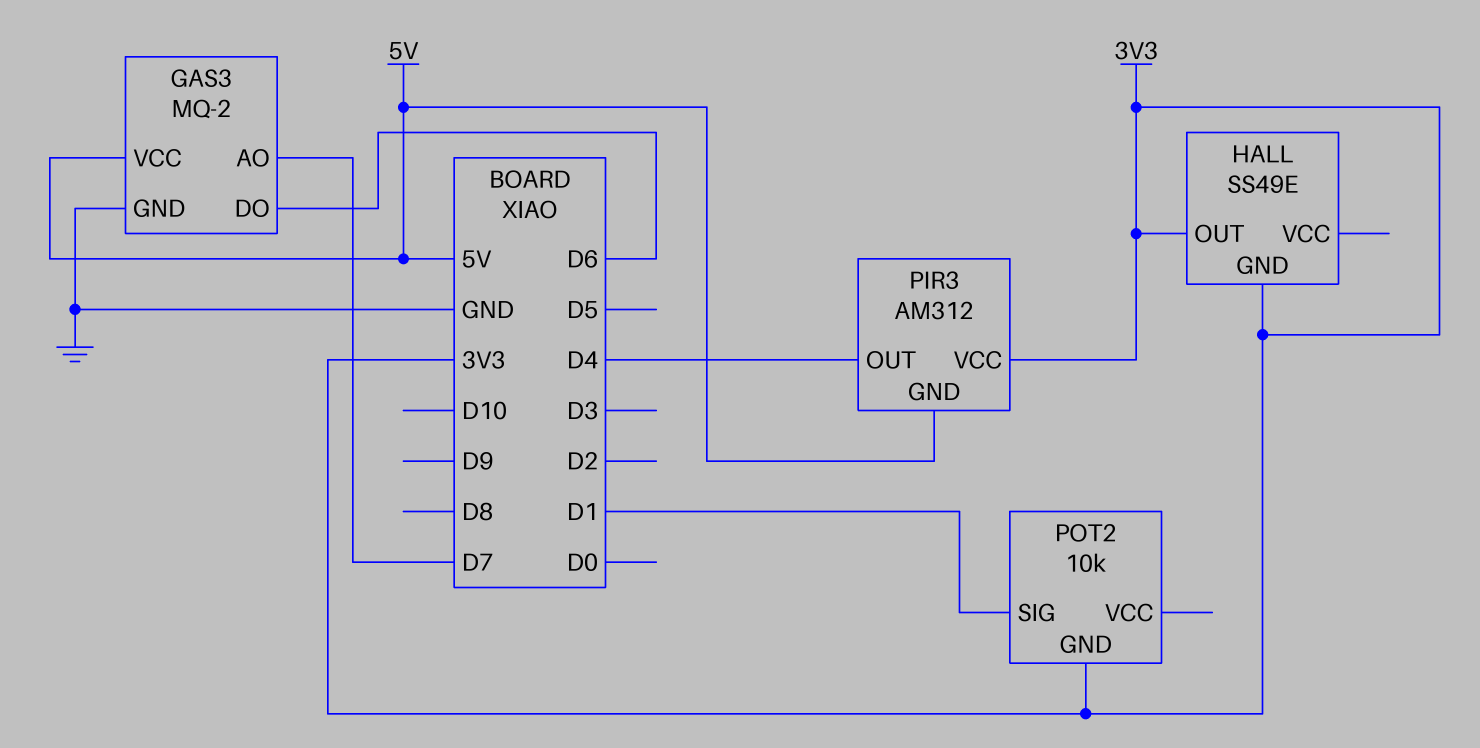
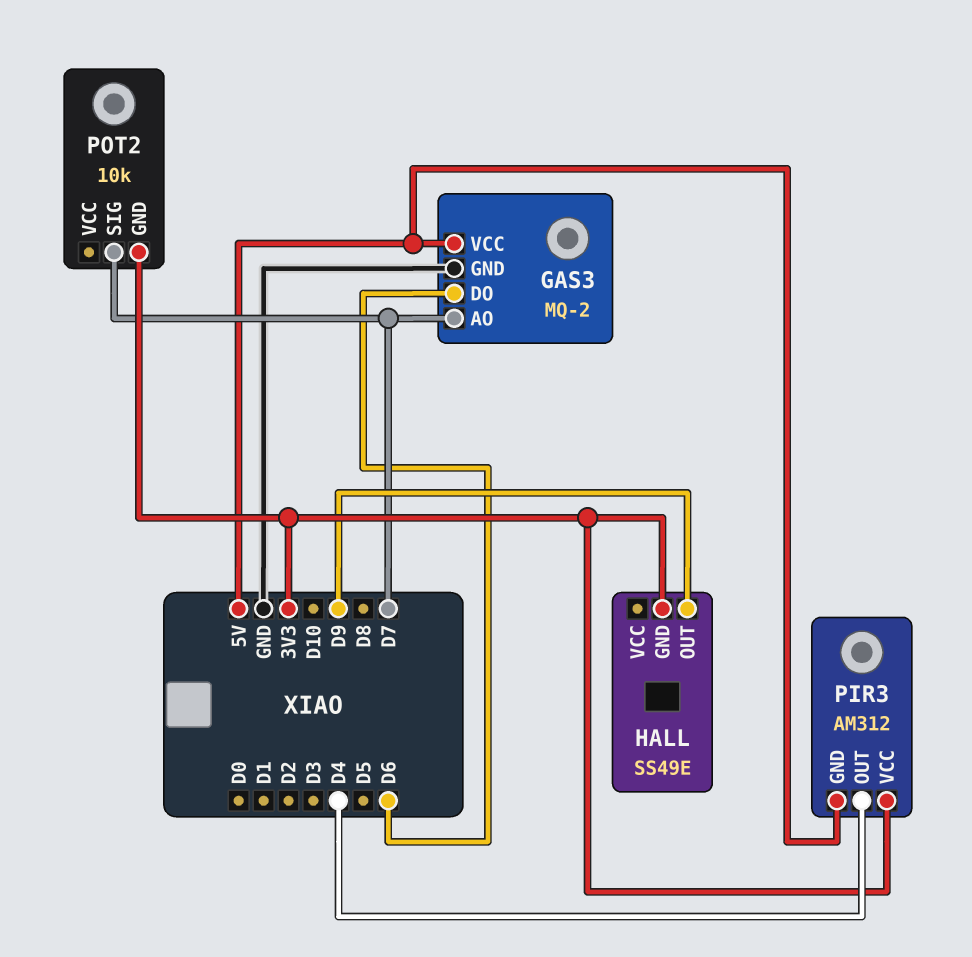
HALL pin OUT: 3V3 -> D9
POT2 pin SIG: D1 -> D7

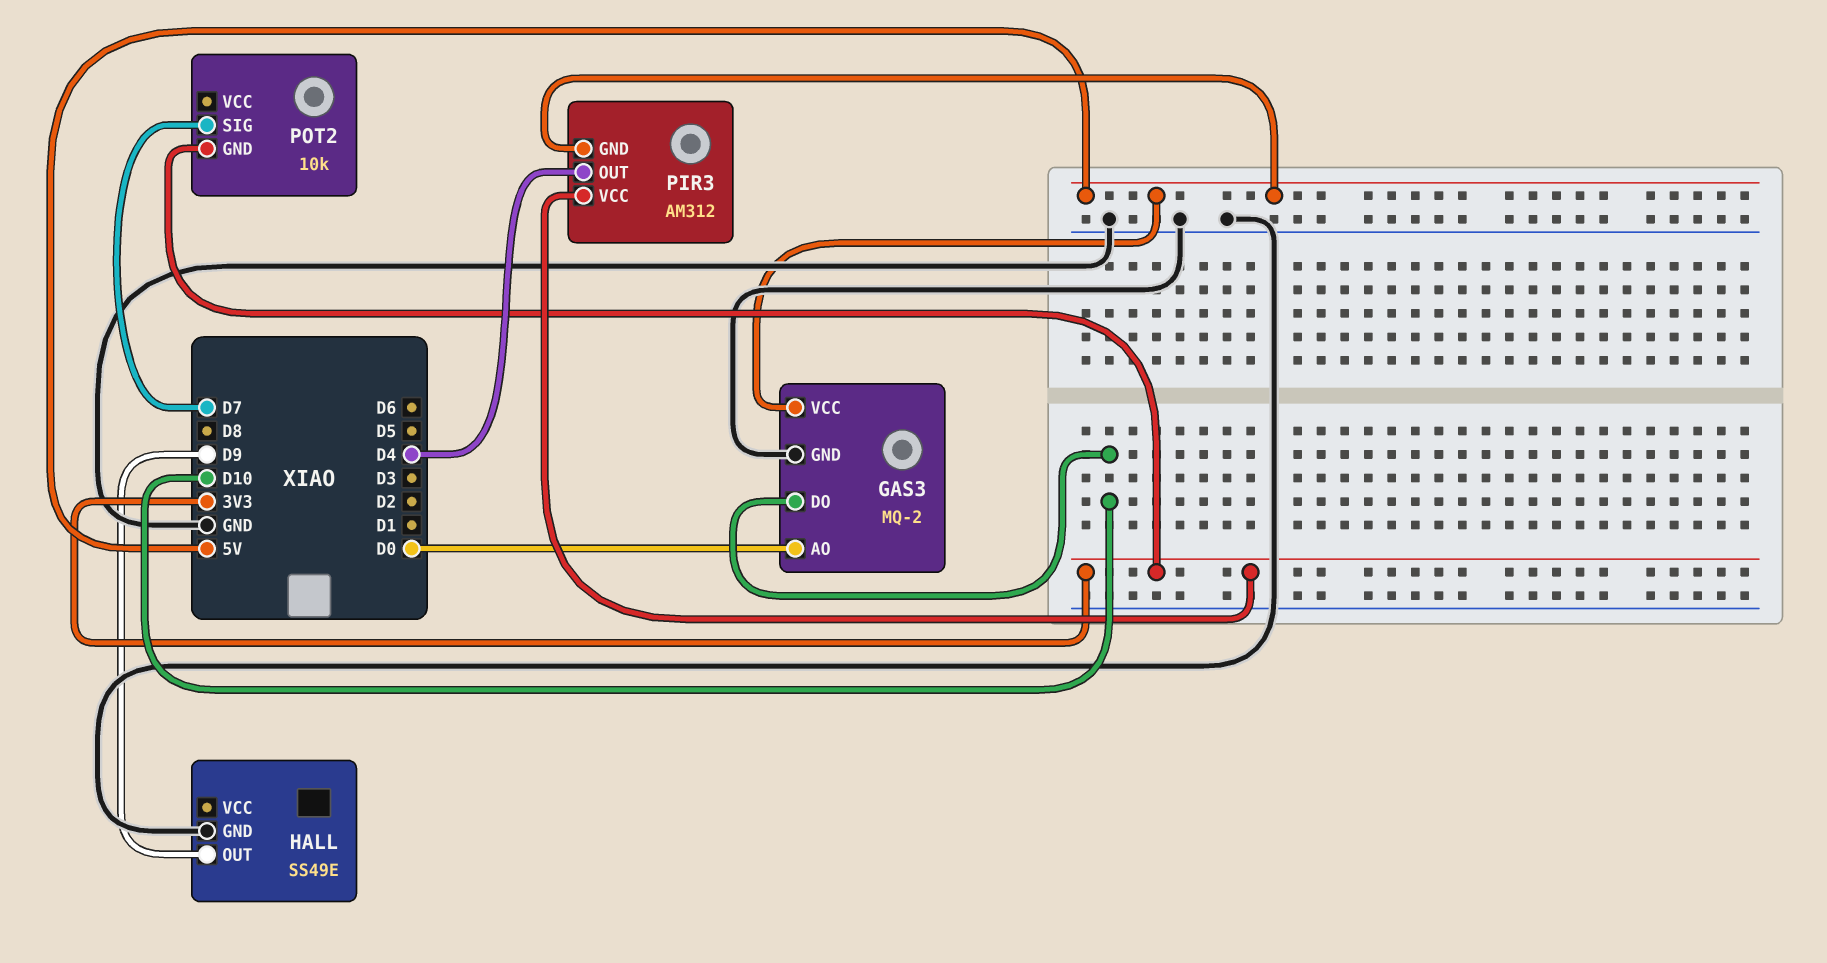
GAS3 pin AO: D7 -> D0
GAS3 pin DO: D6 -> D10
HALL pin GND: 3V3 -> GND

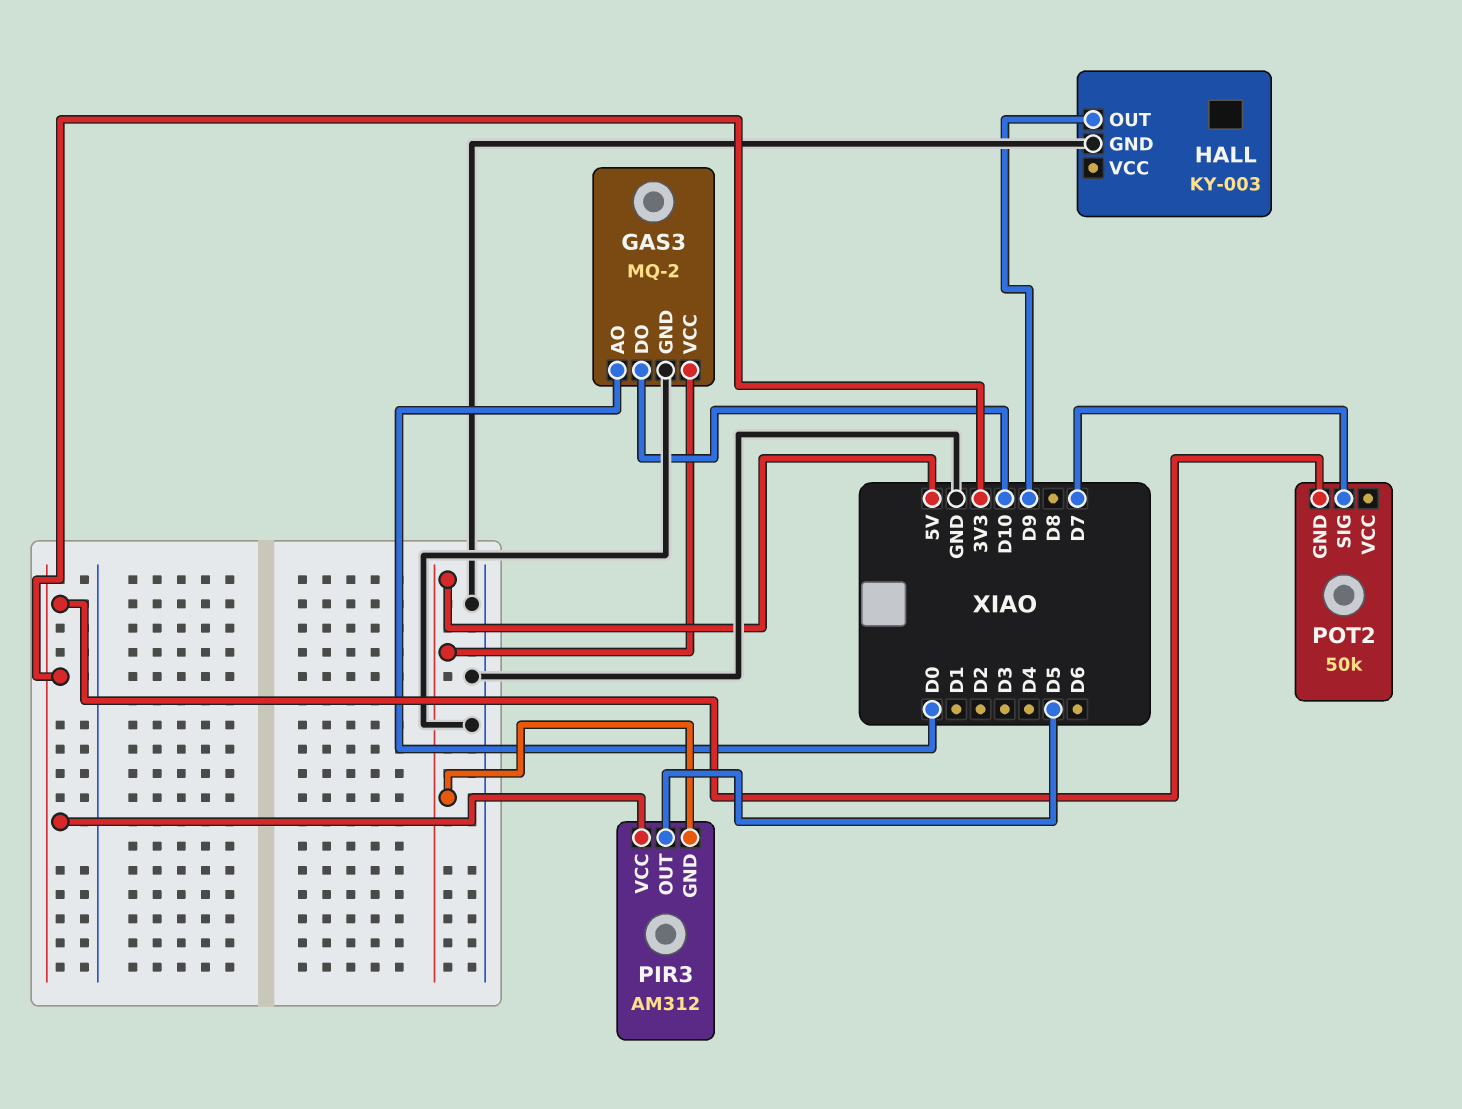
HALL: SS49E -> KY-003
PIR3 pin OUT: D4 -> D5
POT2: 10k -> 50k

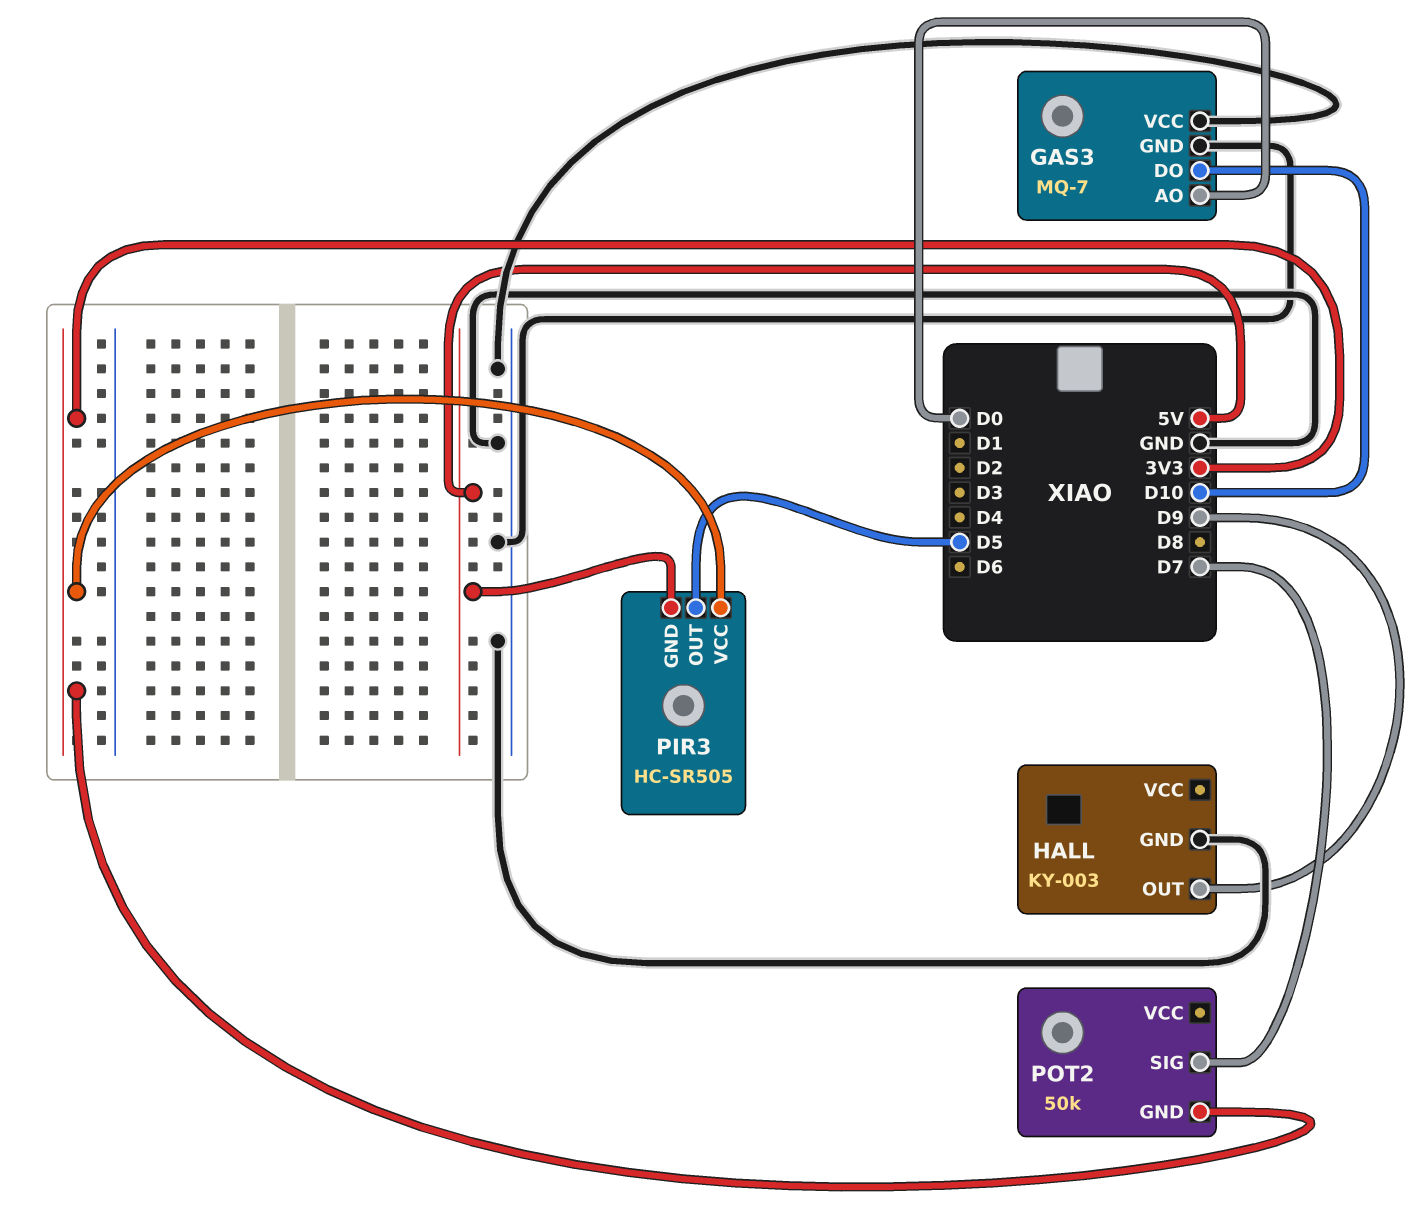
GAS3: MQ-2 -> MQ-7
GAS3 pin VCC: 5V -> GND
PIR3: AM312 -> HC-SR505

